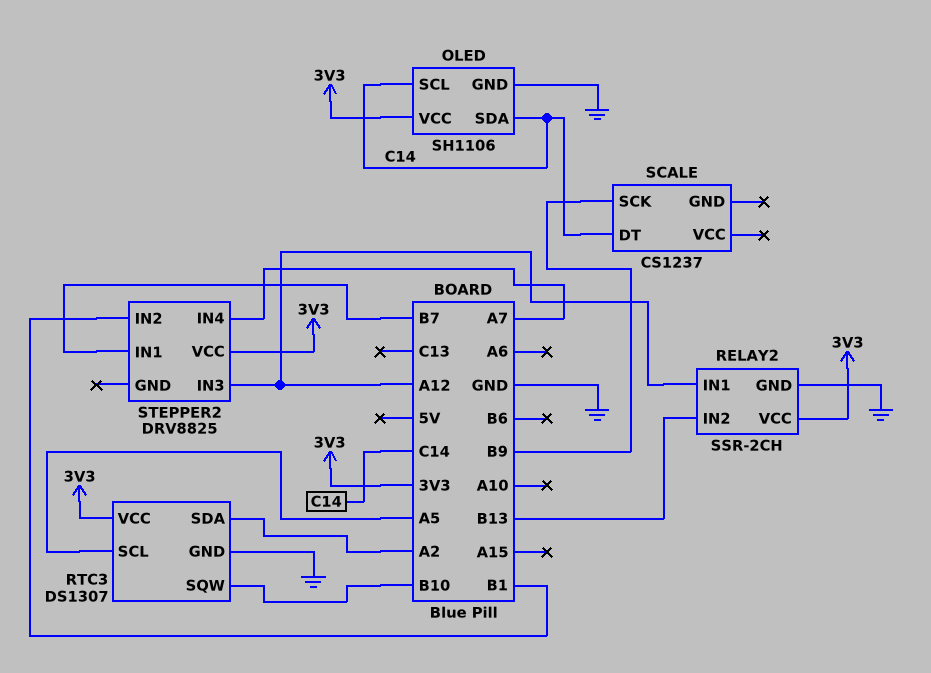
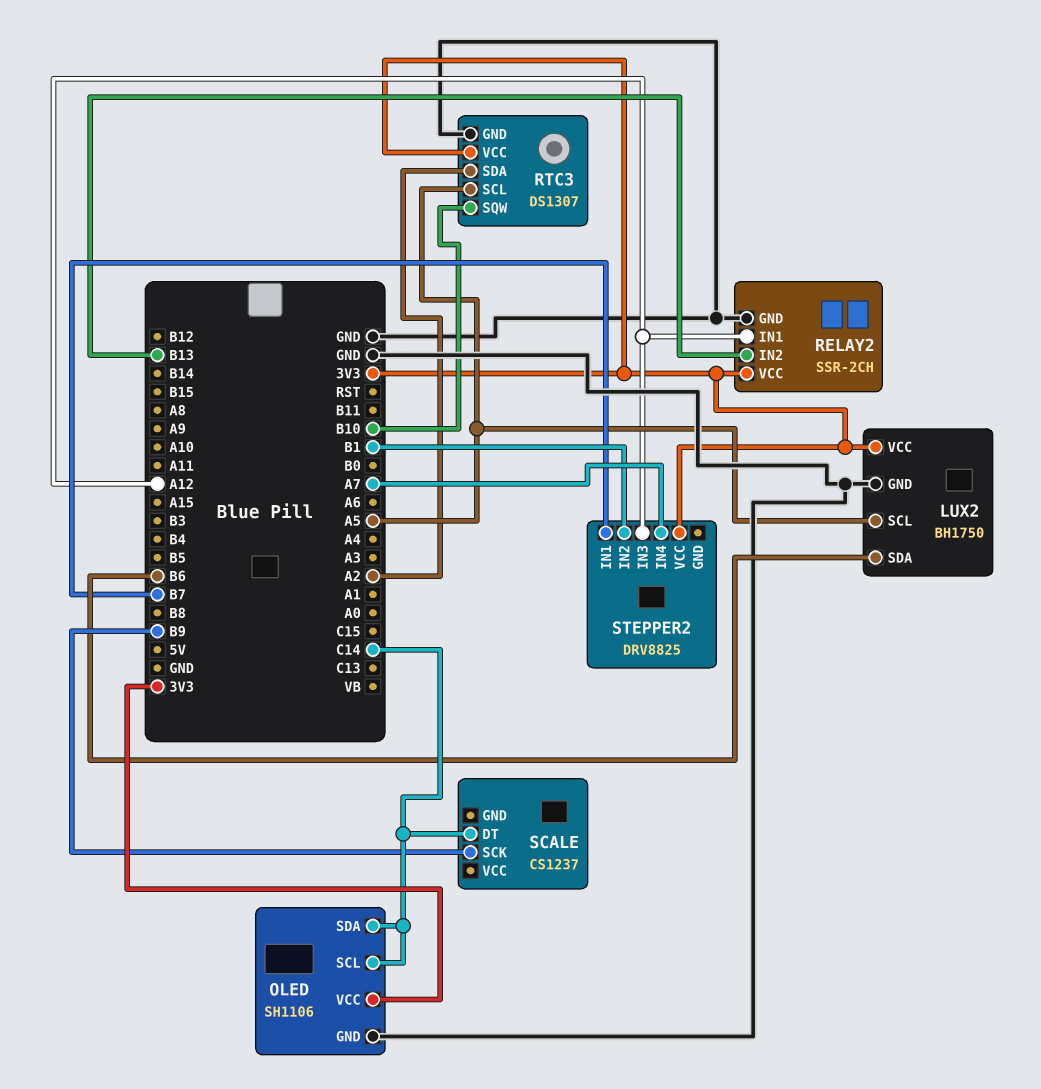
LUX2: none -> BH1750
LUX2 pin GND: none -> GND
LUX2 pin SCL: none -> A5
LUX2 pin SDA: none -> B6
LUX2 pin VCC: none -> 3V3

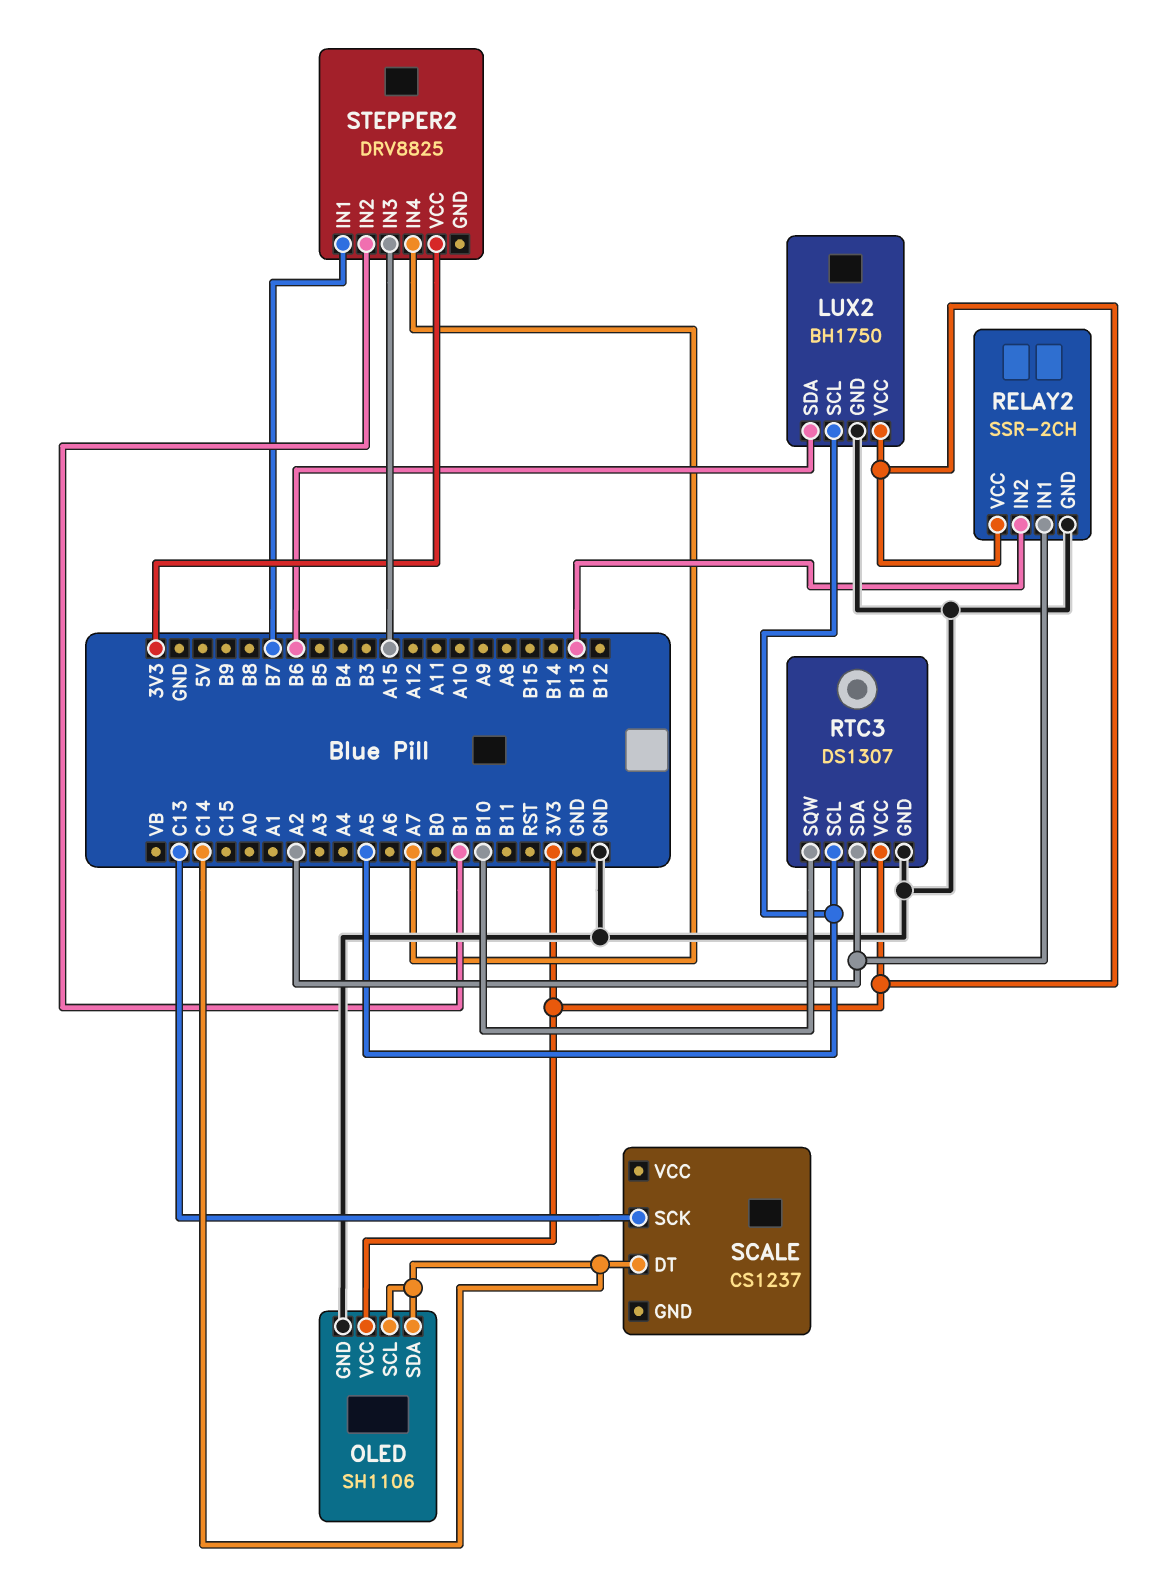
RELAY2 pin IN1: A12 -> A2
SCALE pin SCK: B9 -> C13
STEPPER2 pin IN3: A12 -> A15

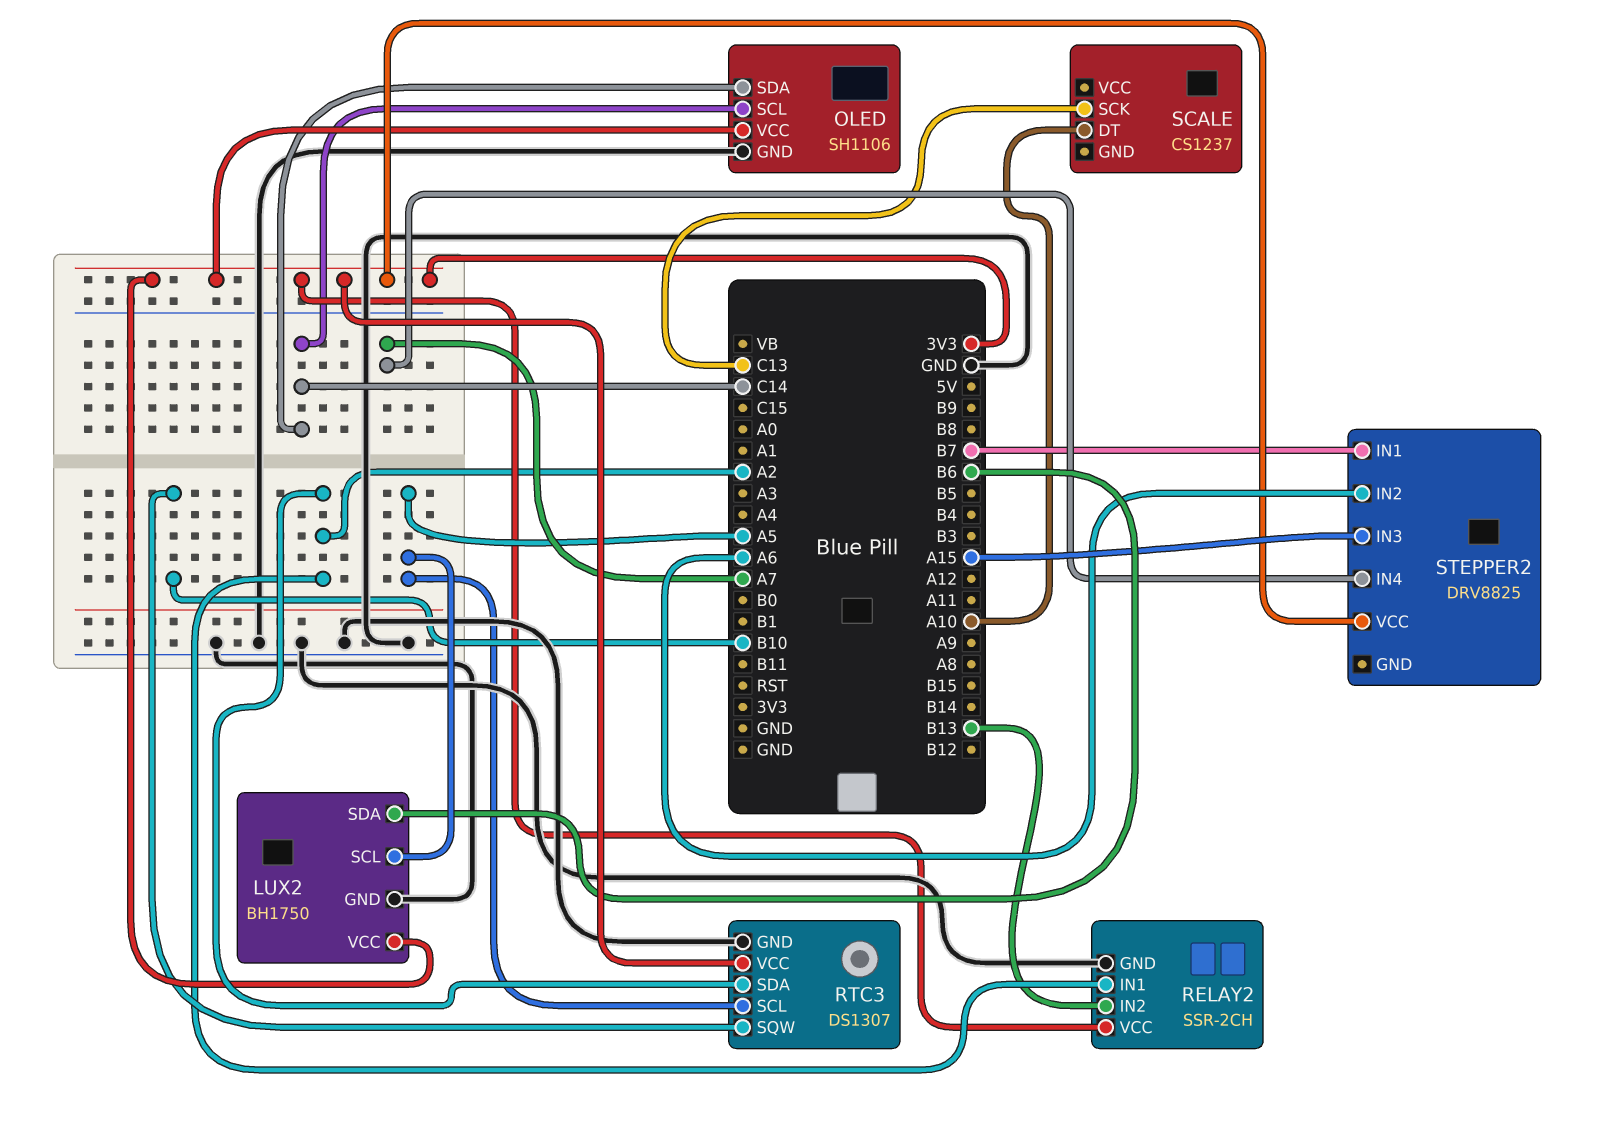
SCALE pin DT: C14 -> A10
STEPPER2 pin IN2: B1 -> A6

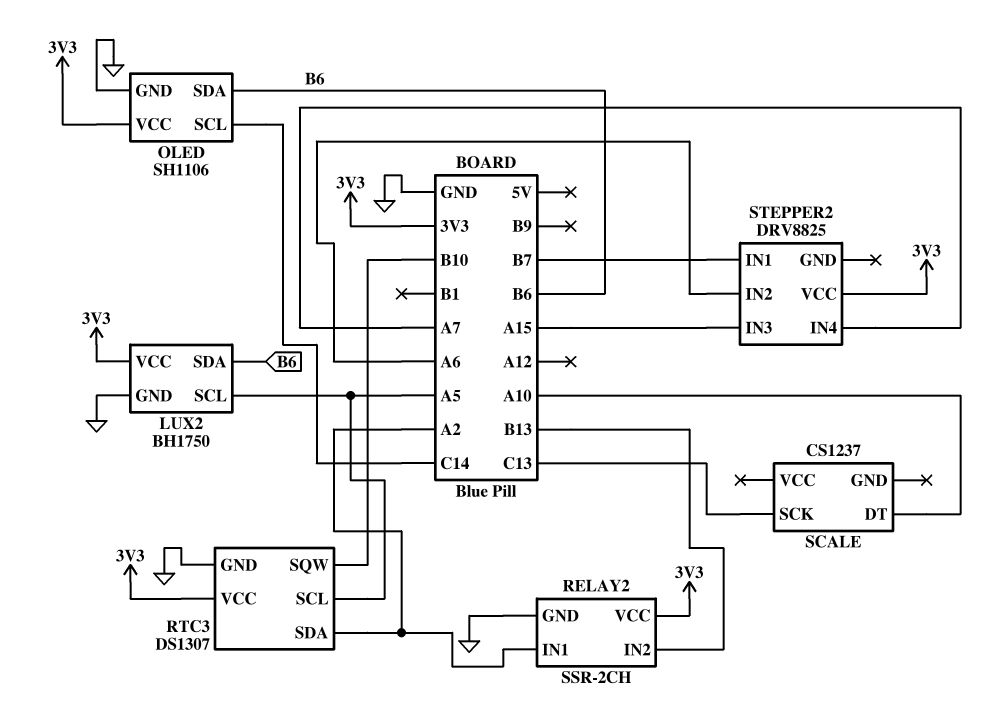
OLED pin SDA: C14 -> B6

